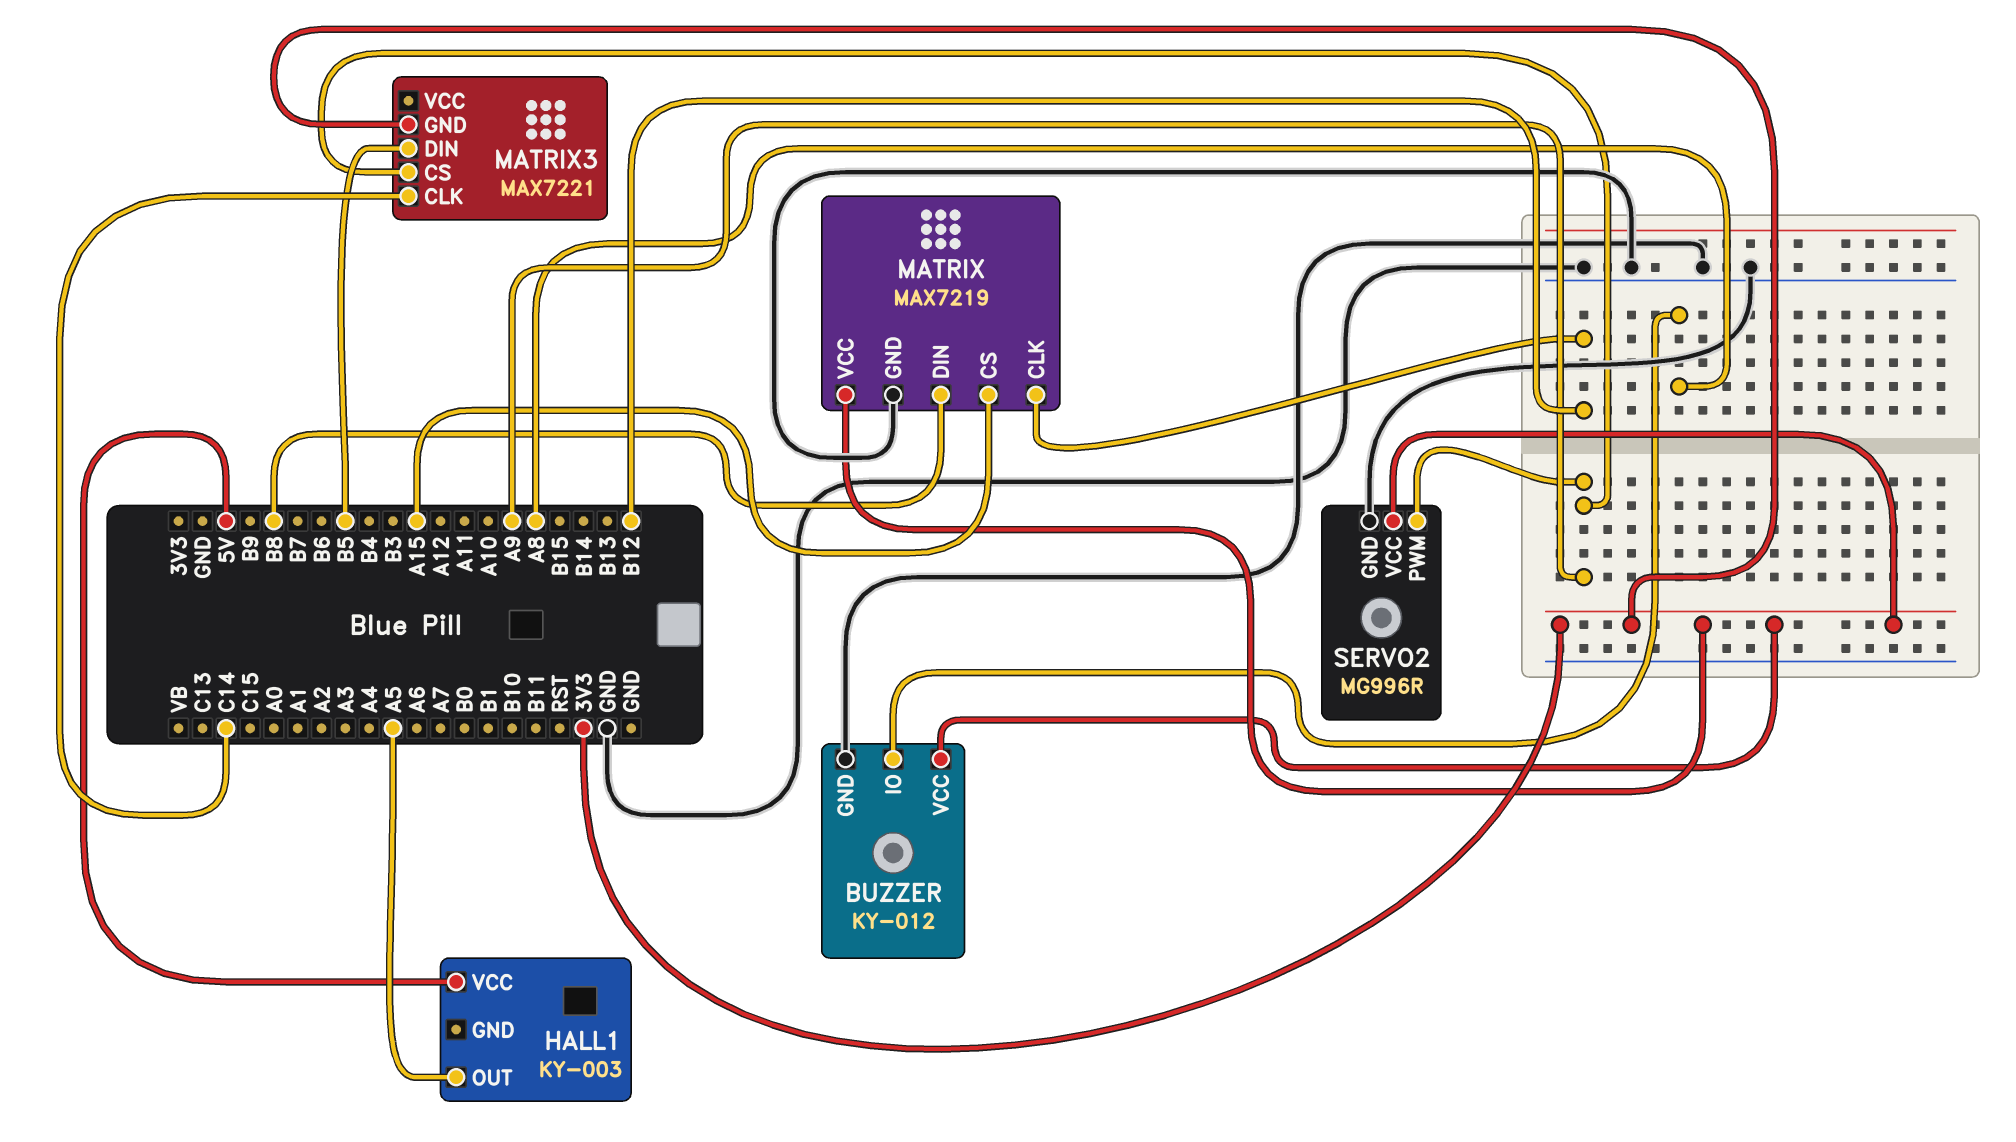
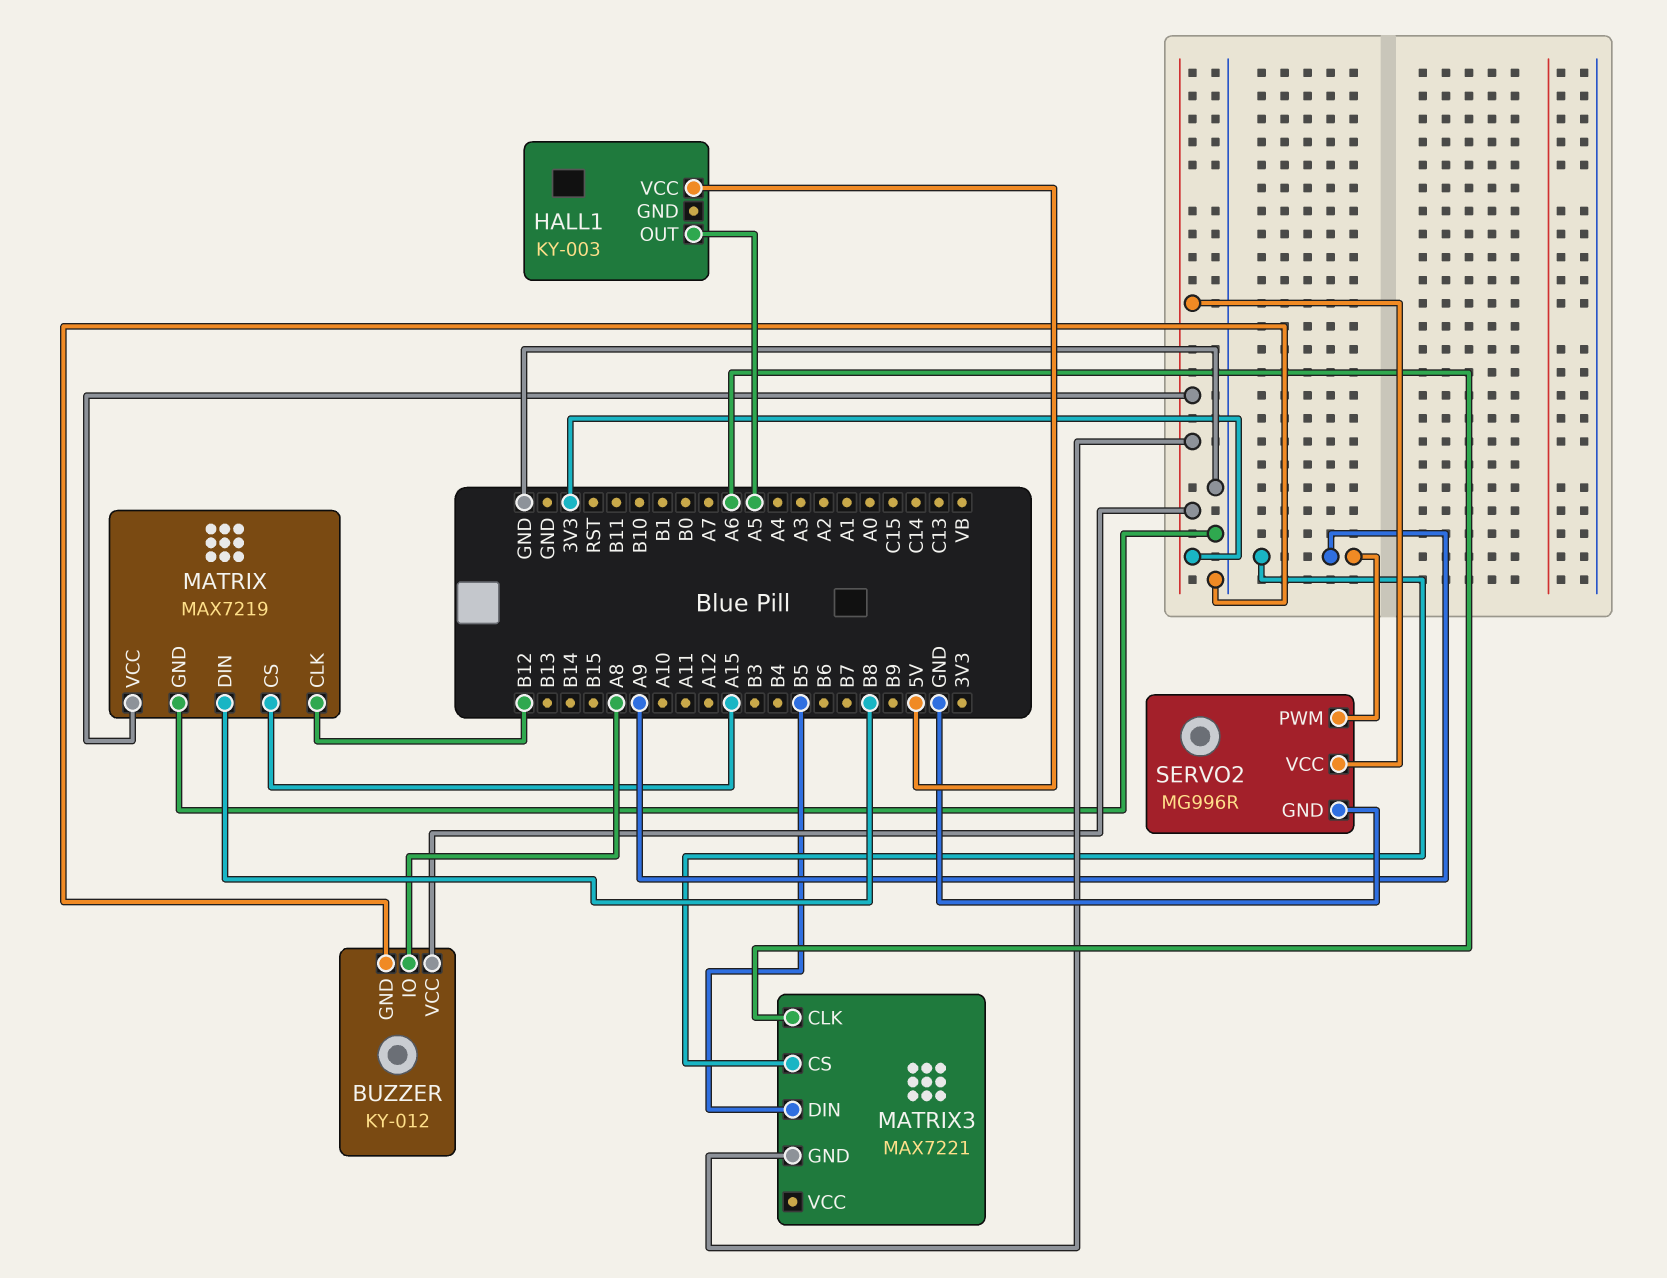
MATRIX3 pin CLK: C14 -> A6

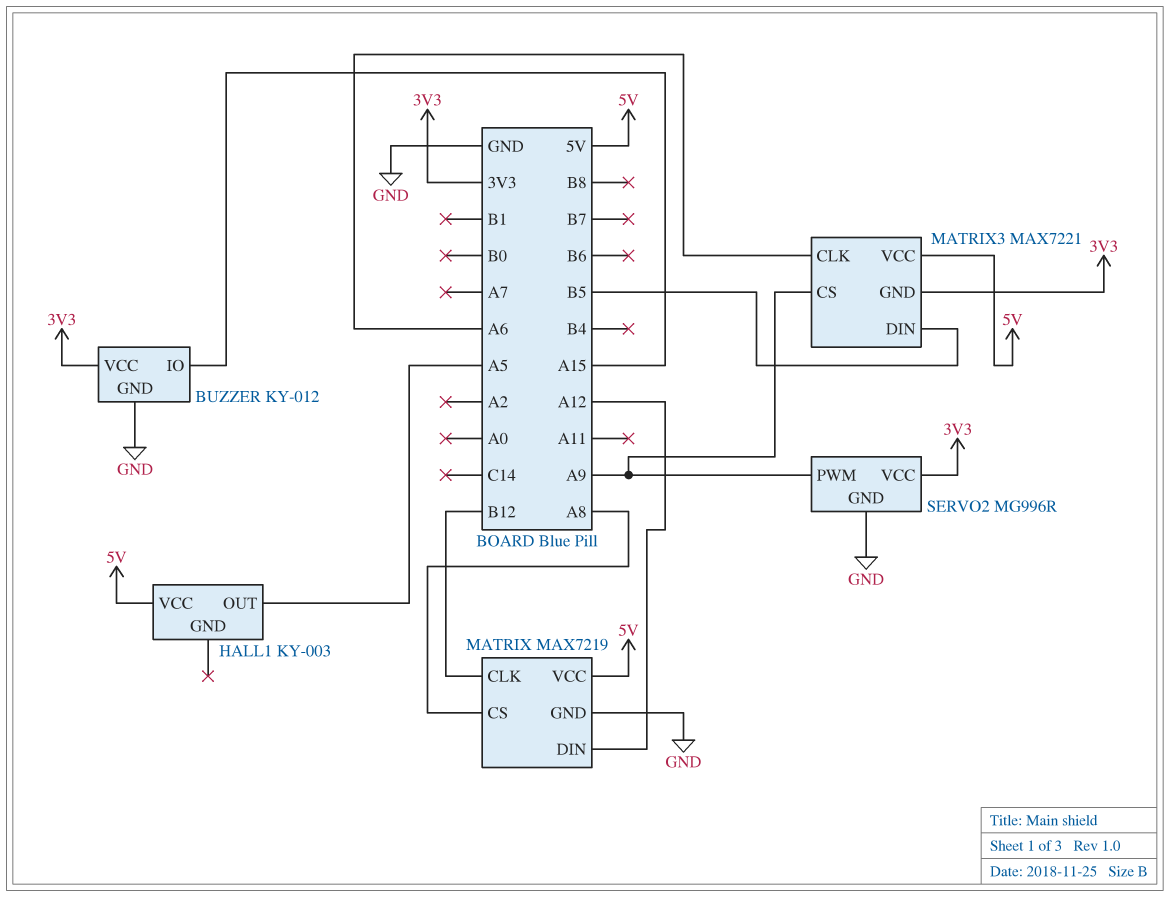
BUZZER pin IO: A8 -> A15
MATRIX pin CS: A15 -> A8
MATRIX pin DIN: B8 -> A12
MATRIX pin VCC: 3V3 -> 5V
MATRIX3 pin VCC: none -> 5V

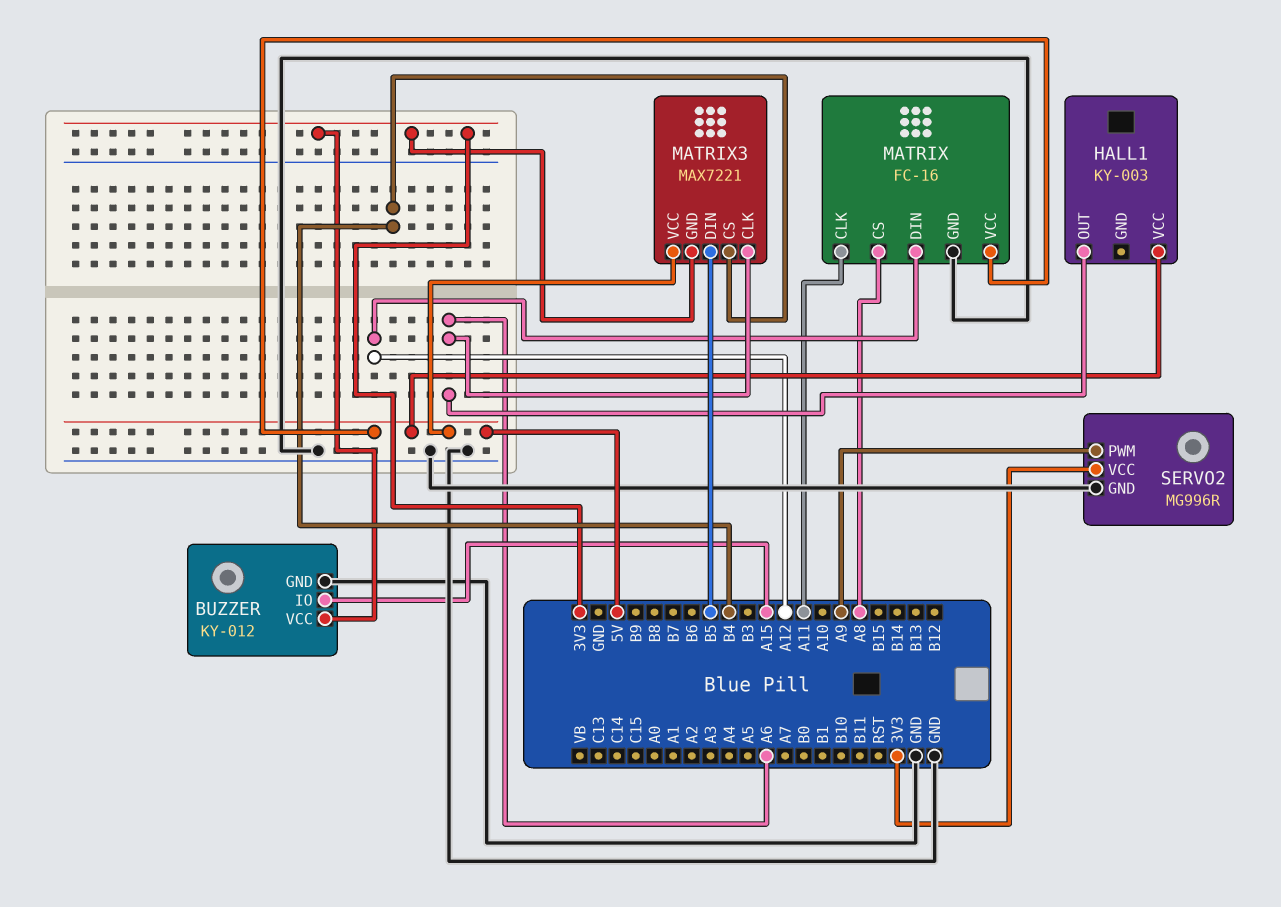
HALL1 pin OUT: A5 -> A6
MATRIX: MAX7219 -> FC-16
MATRIX pin CLK: B12 -> A11
MATRIX3 pin CS: A9 -> B4

